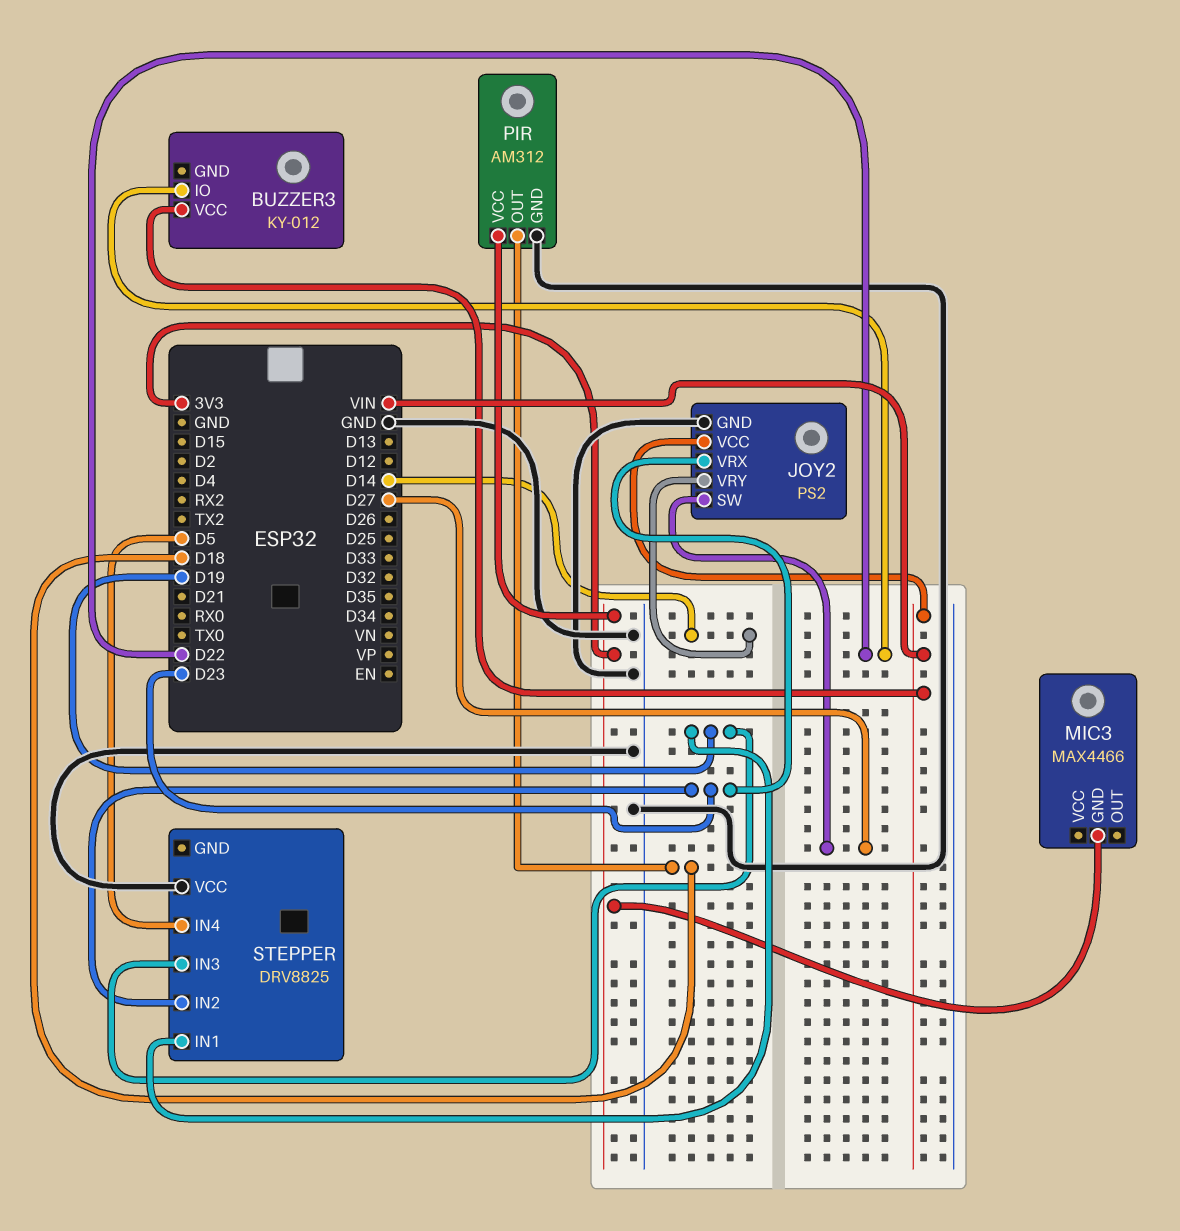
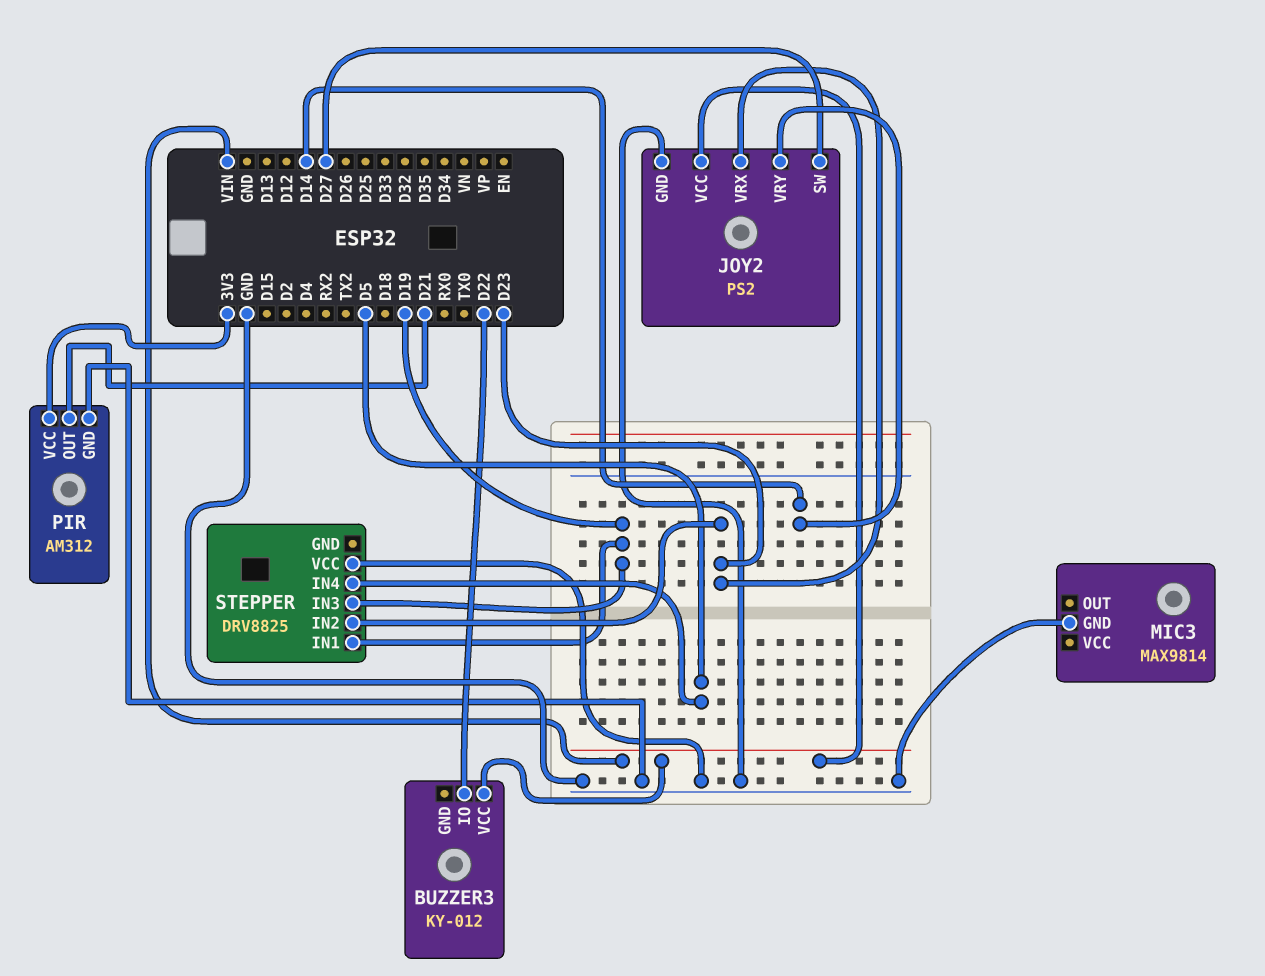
MIC3: MAX4466 -> MAX9814
MIC3 pin GND: 3V3 -> GND
PIR pin OUT: D18 -> D21

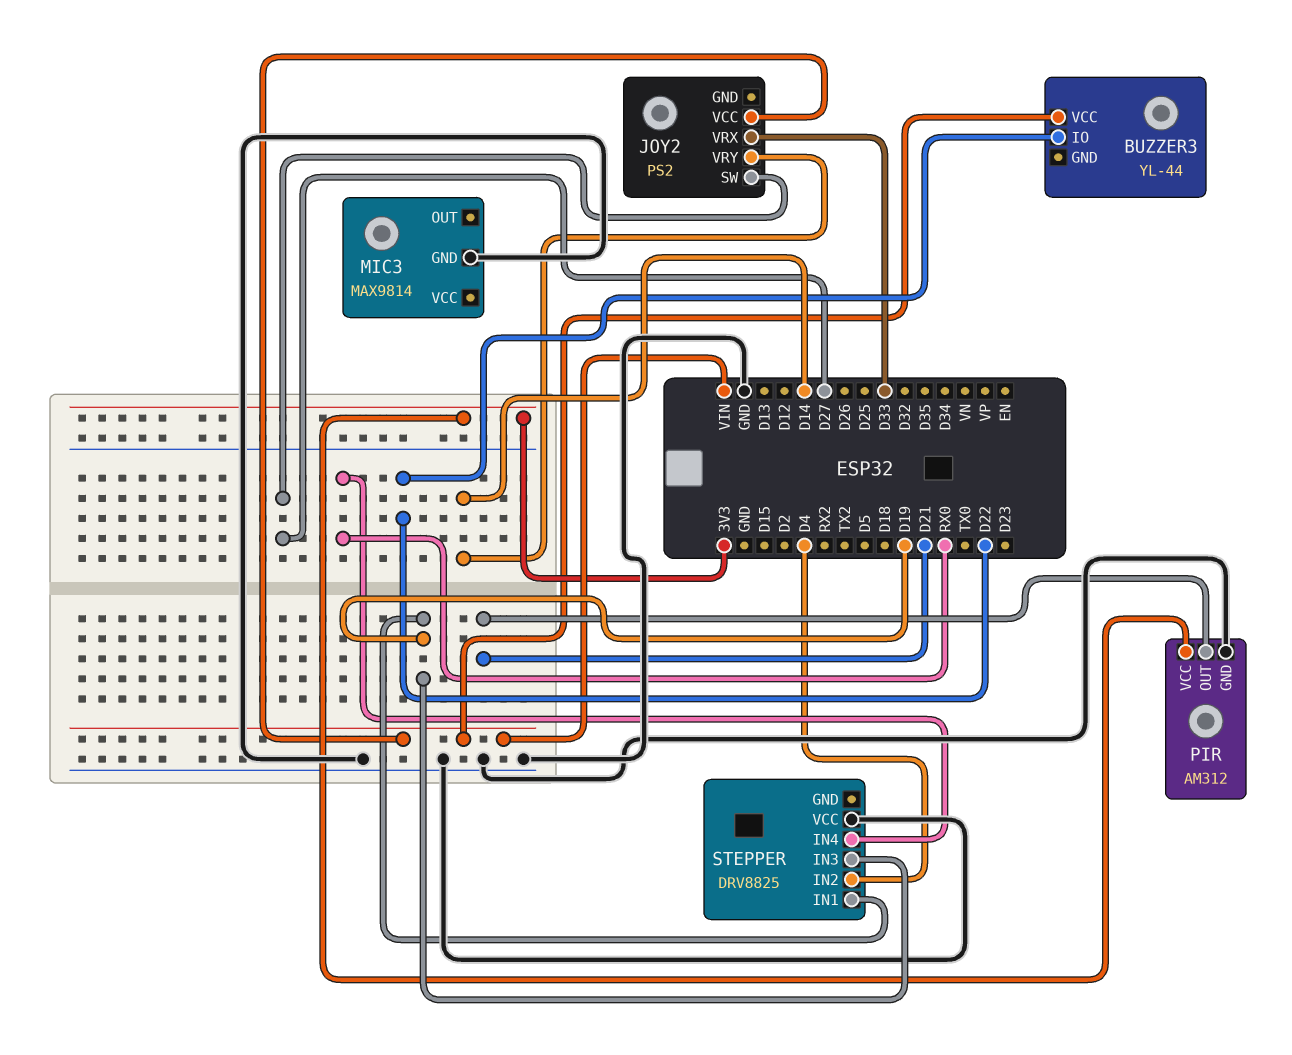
BUZZER3: KY-012 -> YL-44
JOY2 pin GND: GND -> none
JOY2 pin VRX: D23 -> D33
STEPPER pin IN2: D23 -> D4
STEPPER pin IN4: D5 -> RX0

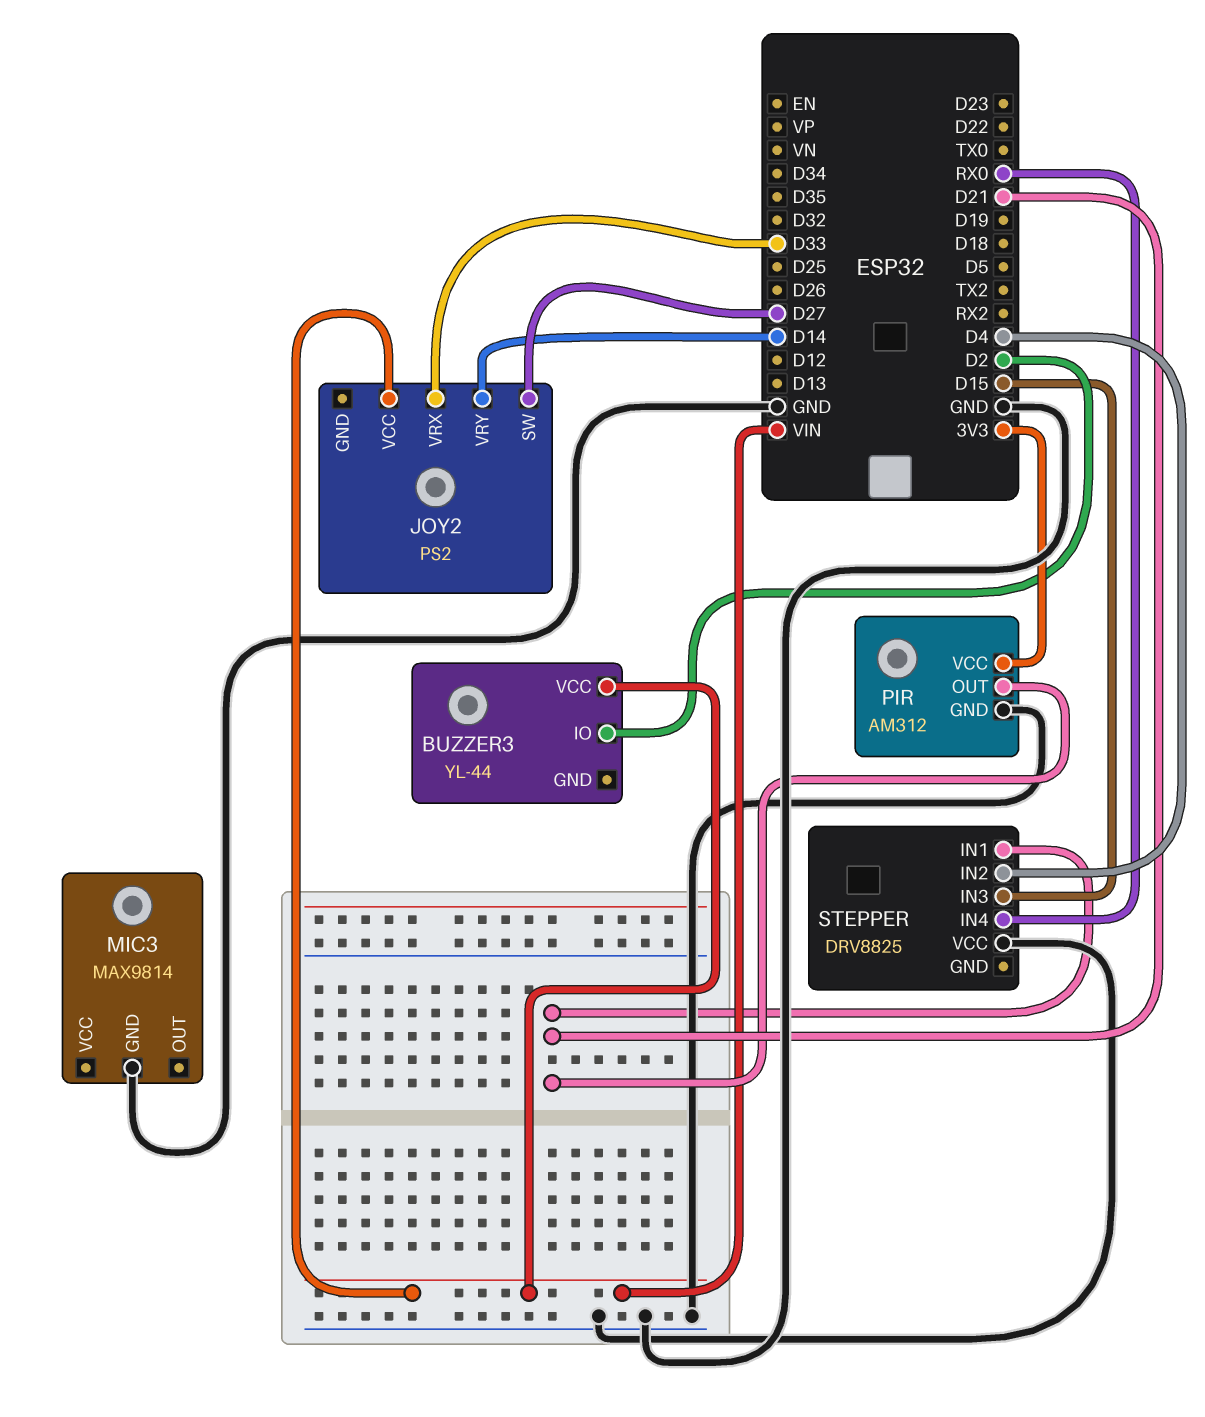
BUZZER3 pin IO: D22 -> D2
STEPPER pin IN1: D19 -> D21
STEPPER pin IN3: D19 -> D15

